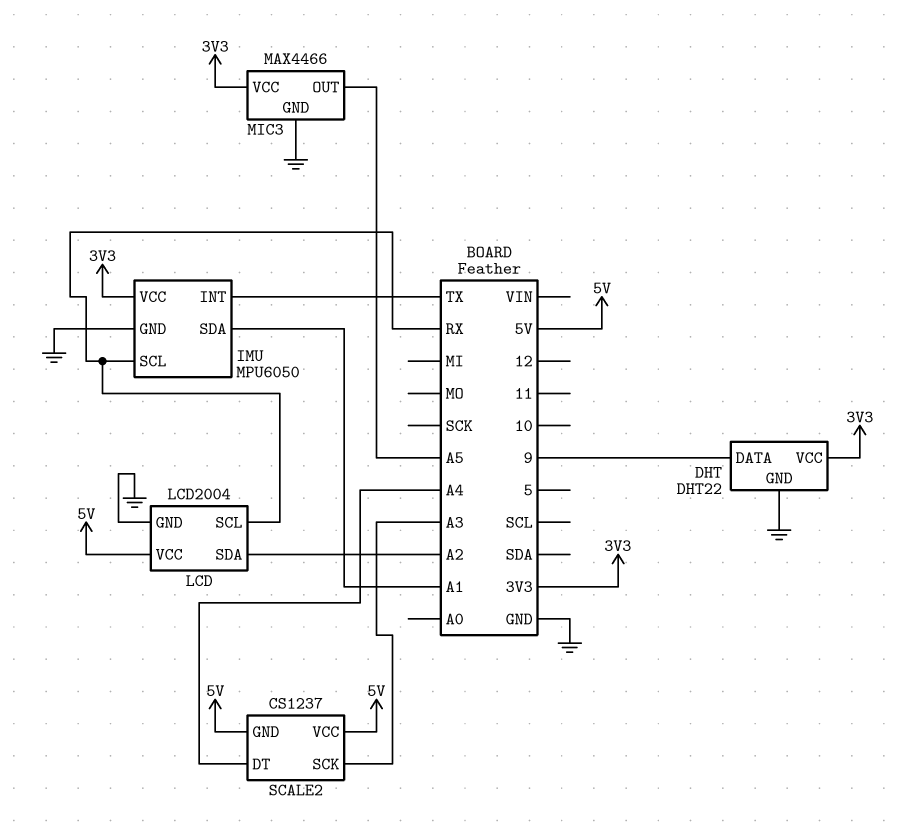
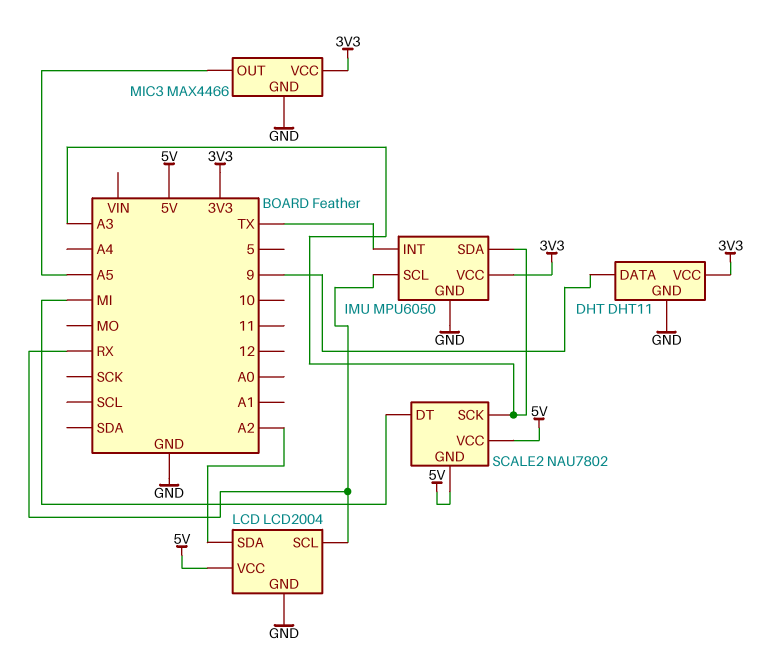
DHT: DHT22 -> DHT11
IMU pin SDA: A1 -> A3
SCALE2: CS1237 -> NAU7802
SCALE2 pin DT: A4 -> MI

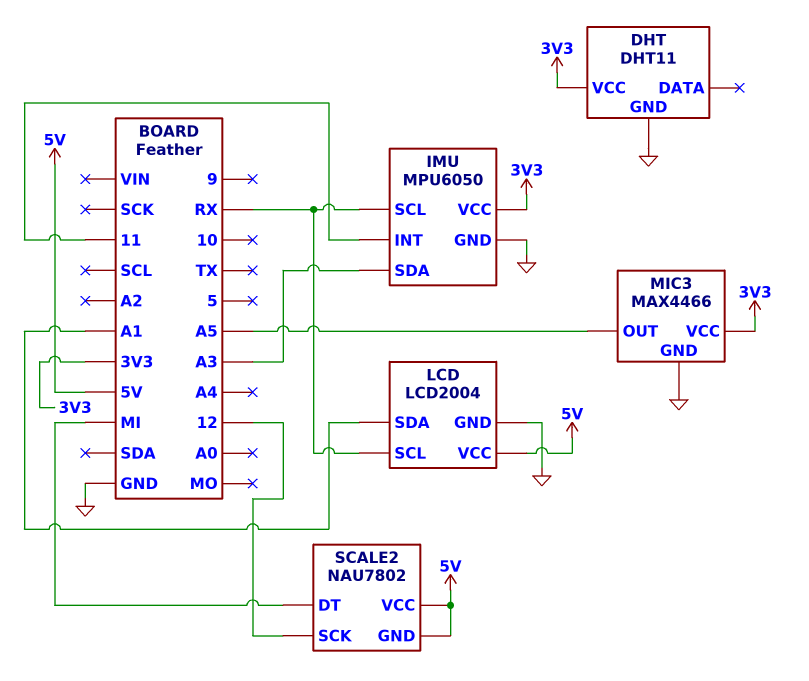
DHT pin DATA: 9 -> none
IMU pin INT: TX -> 11
LCD pin SDA: A2 -> A1
SCALE2 pin SCK: A3 -> 12

